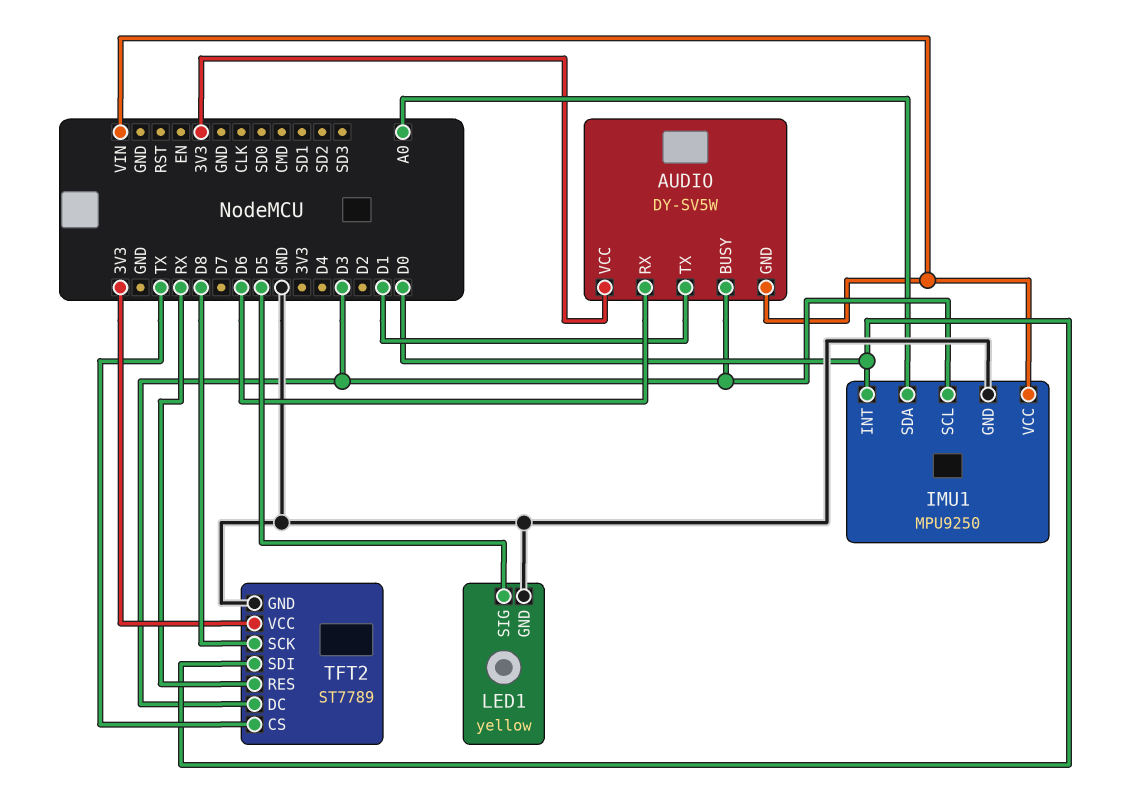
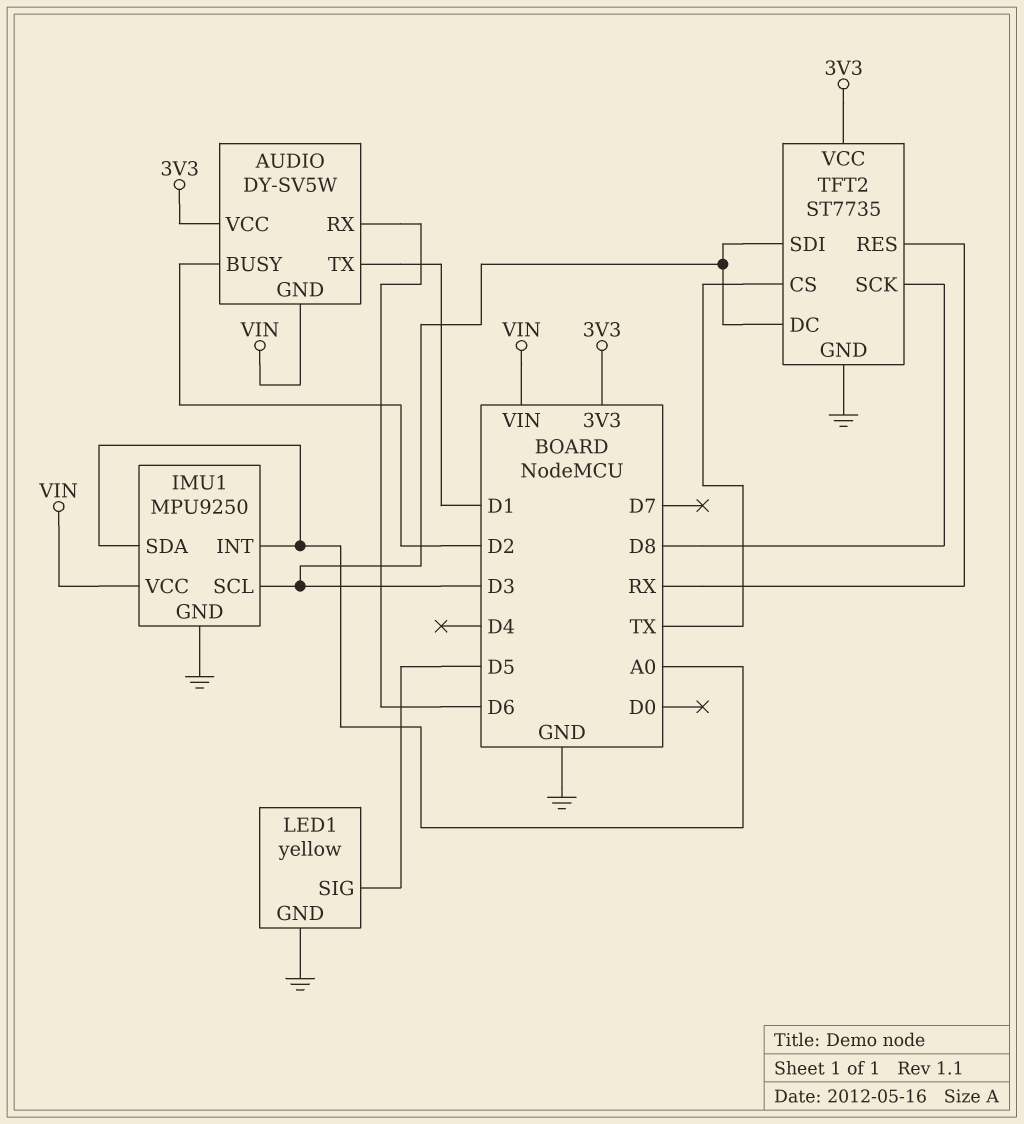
AUDIO pin BUSY: D3 -> D2
IMU1 pin INT: D0 -> A0
TFT2: ST7789 -> ST7735
TFT2 pin SDI: D0 -> D3

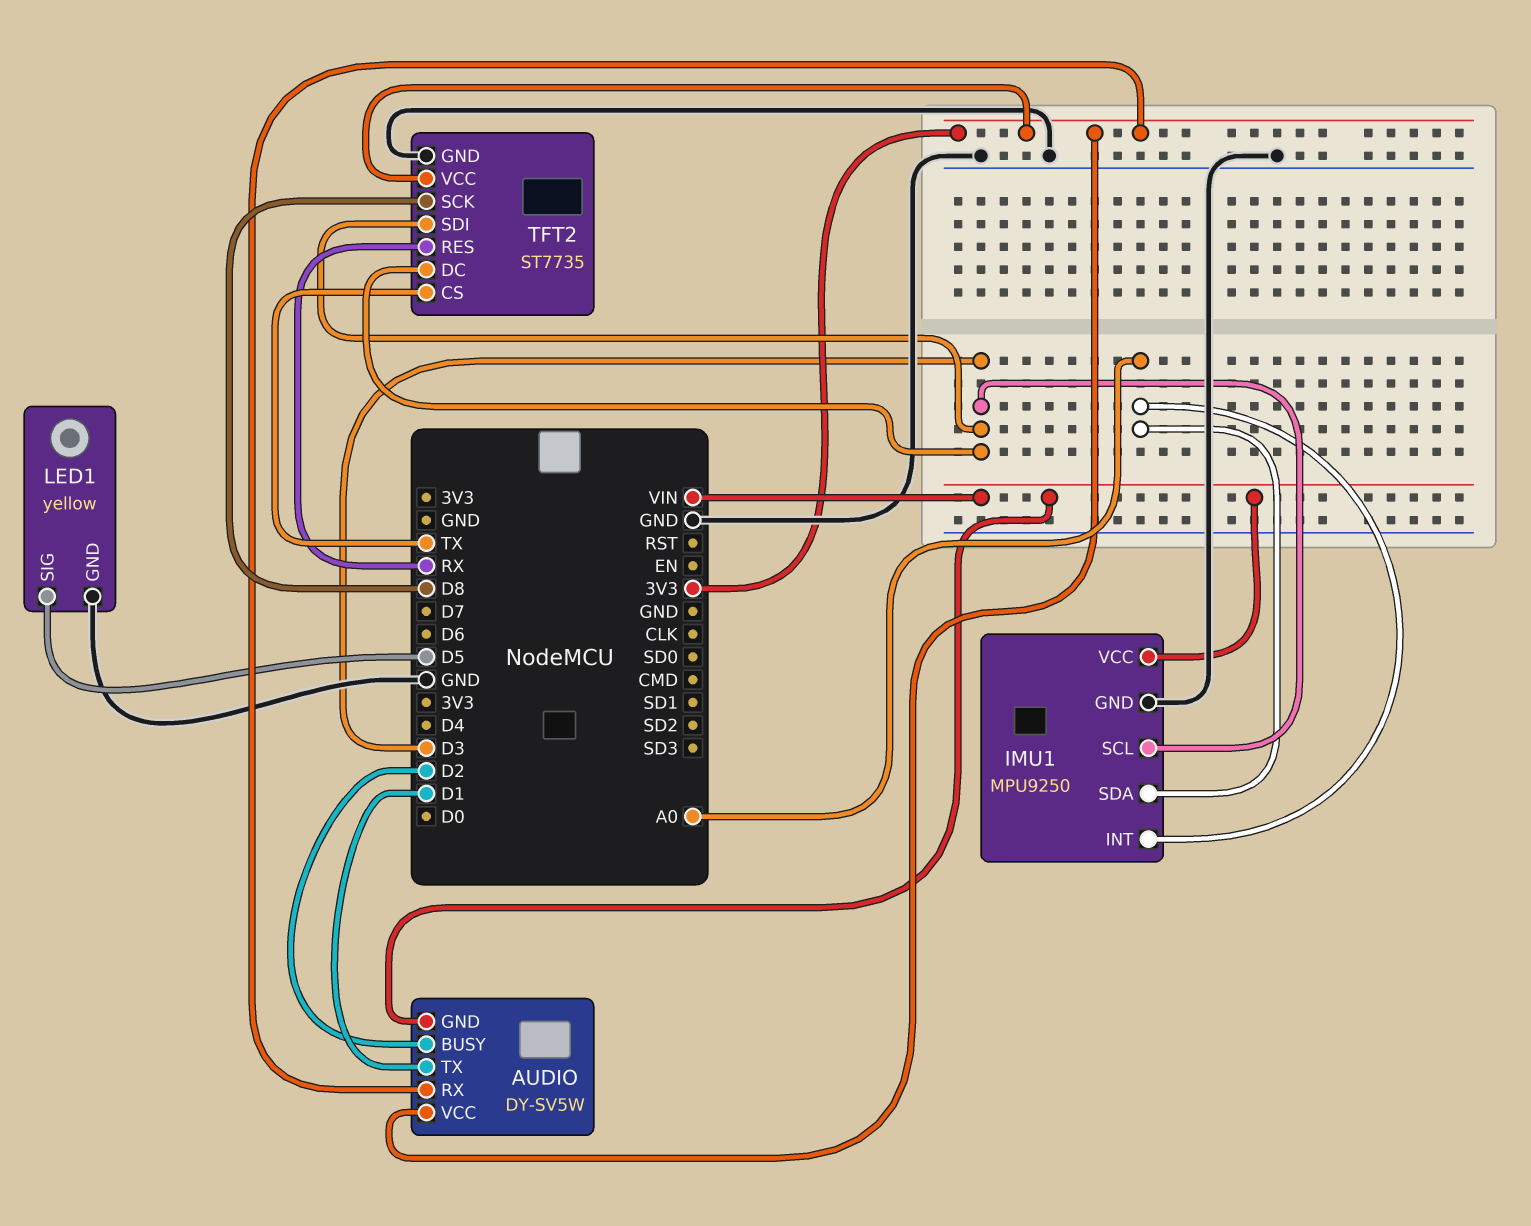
AUDIO pin RX: D6 -> 3V3

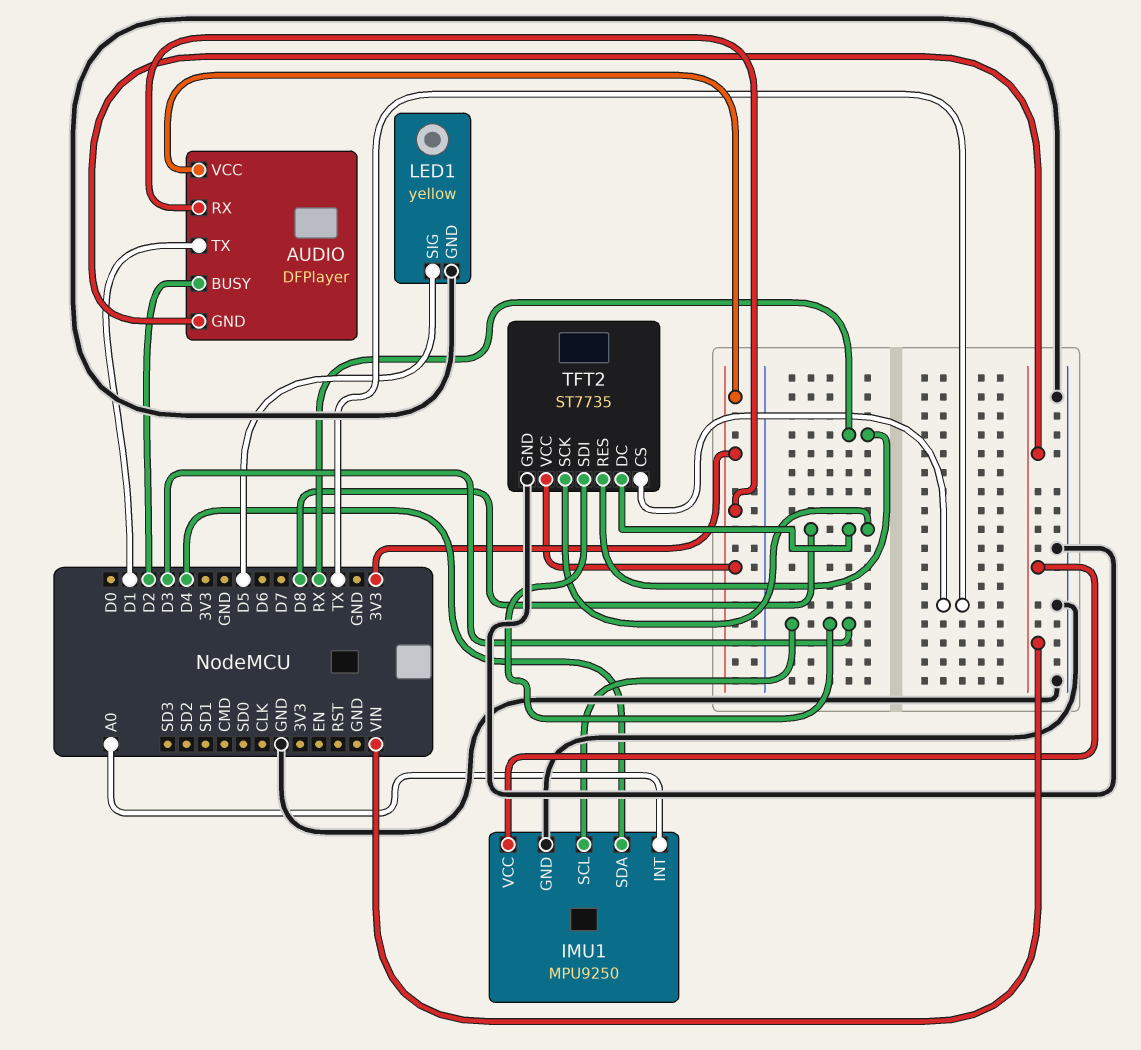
AUDIO: DY-SV5W -> DFPlayer
IMU1 pin SDA: A0 -> D4
TFT2 pin DC: D3 -> D8

